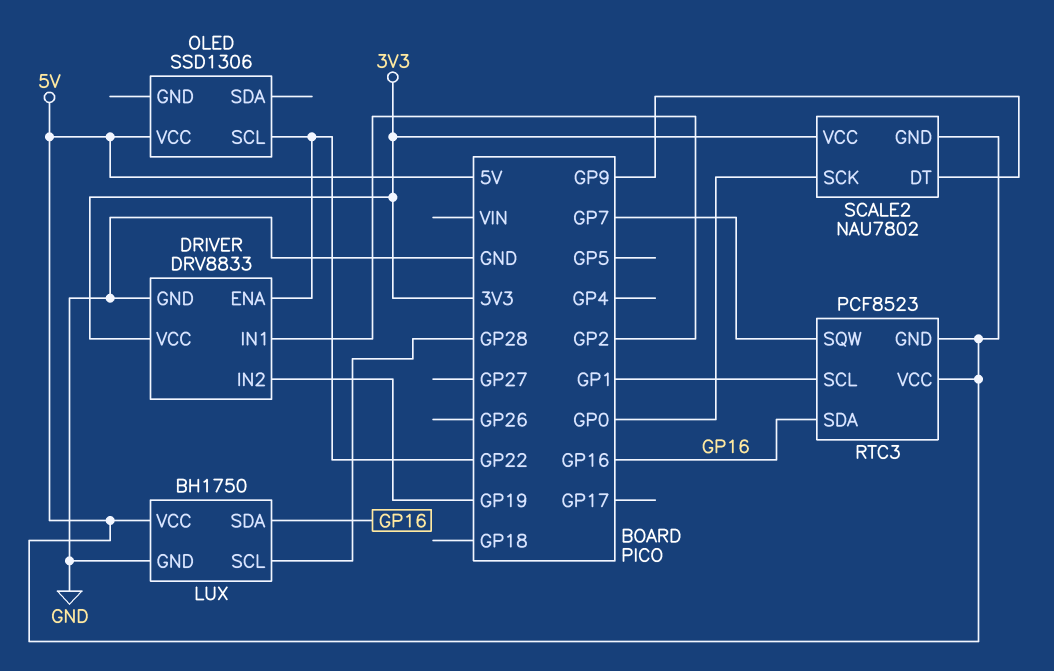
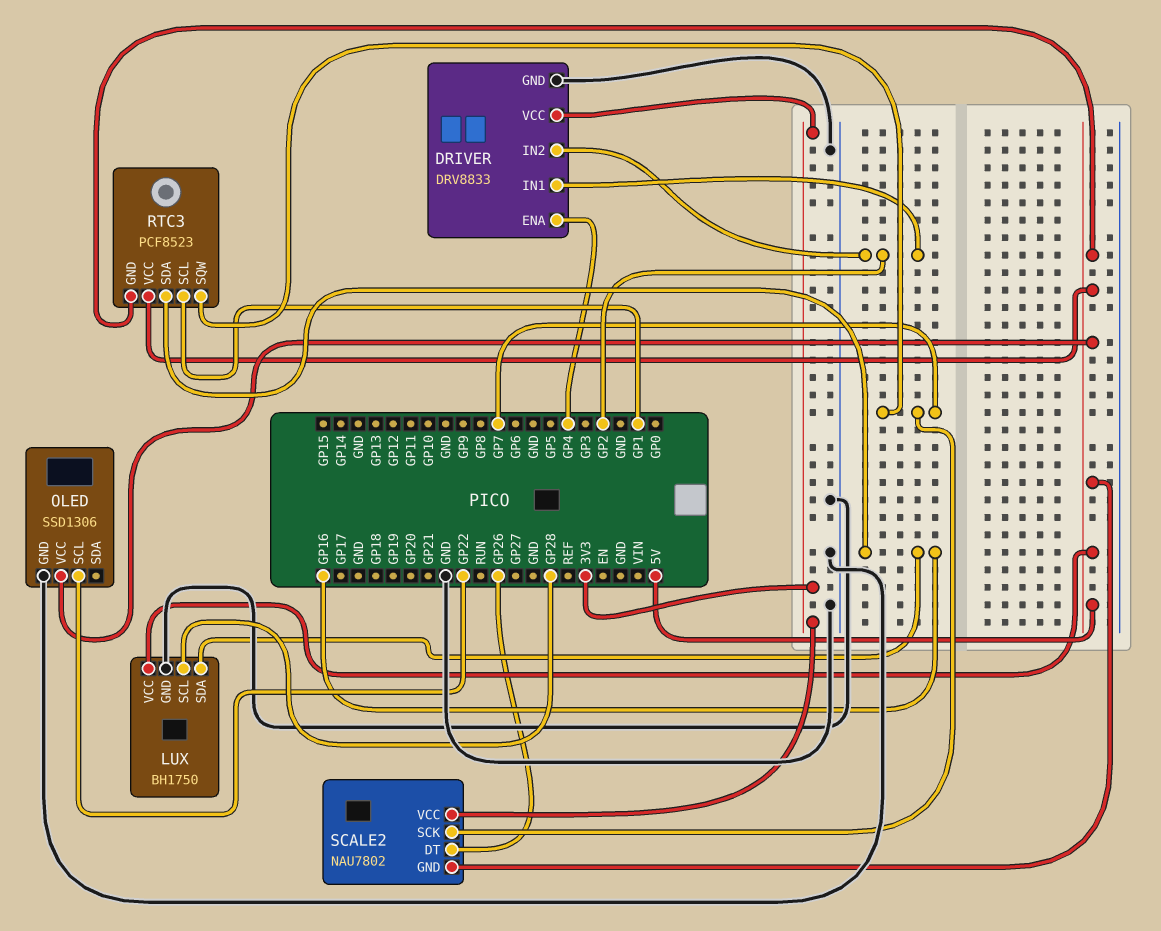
DRIVER pin ENA: GP22 -> GP4
DRIVER pin IN2: GP19 -> GP2
OLED pin GND: none -> GND
SCALE2 pin DT: GP9 -> GP26
SCALE2 pin SCK: GP0 -> GP7

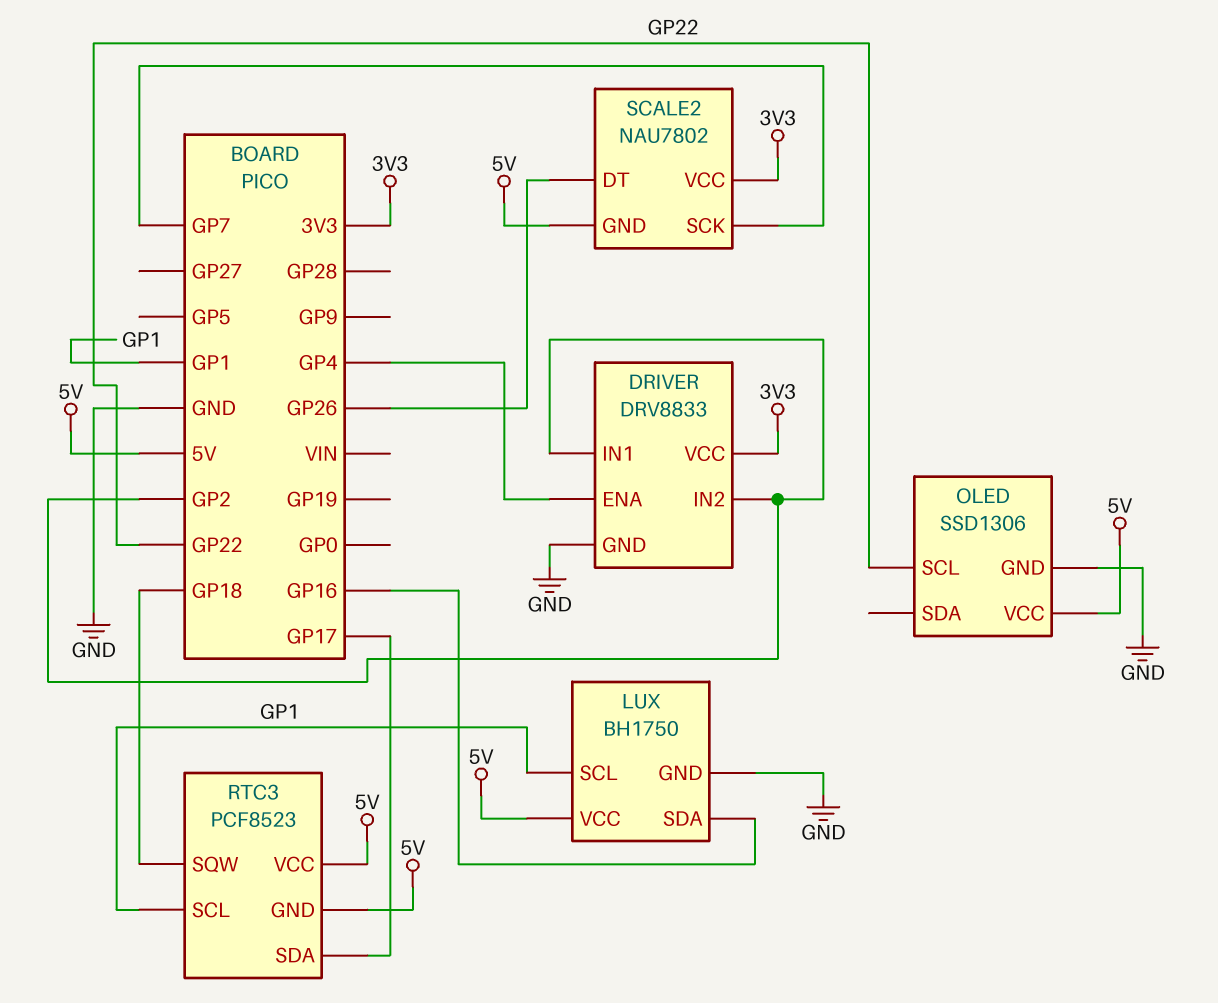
LUX pin SCL: GP28 -> GP1
RTC3 pin SDA: GP16 -> GP17
RTC3 pin SQW: GP7 -> GP18

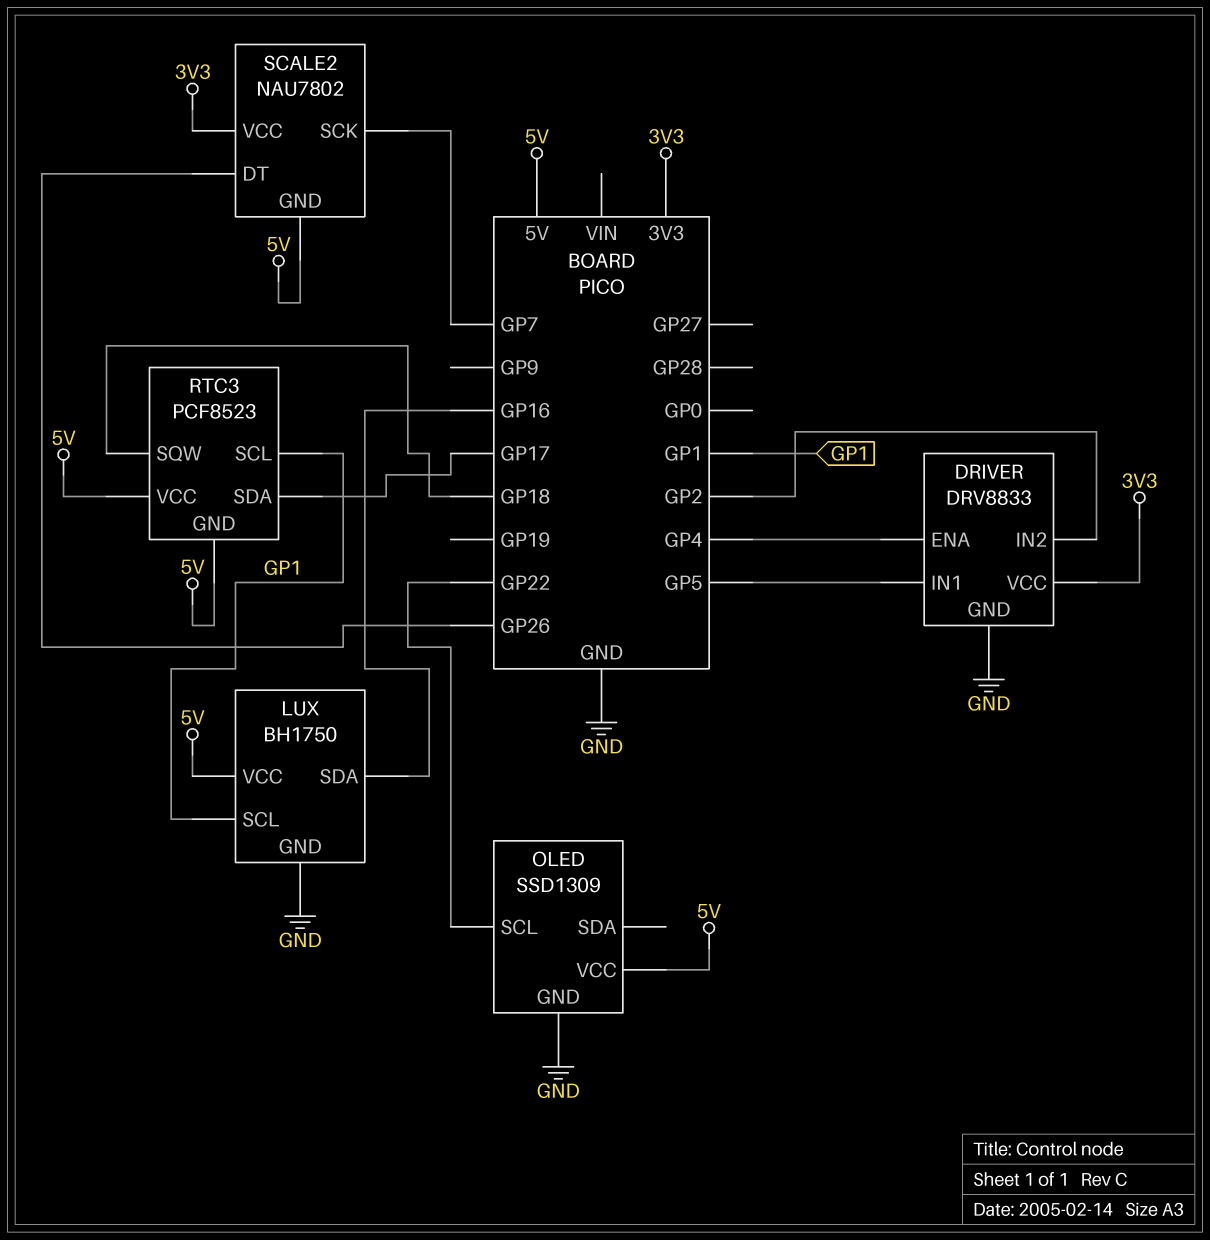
DRIVER pin IN1: GP2 -> GP5
OLED: SSD1306 -> SSD1309

